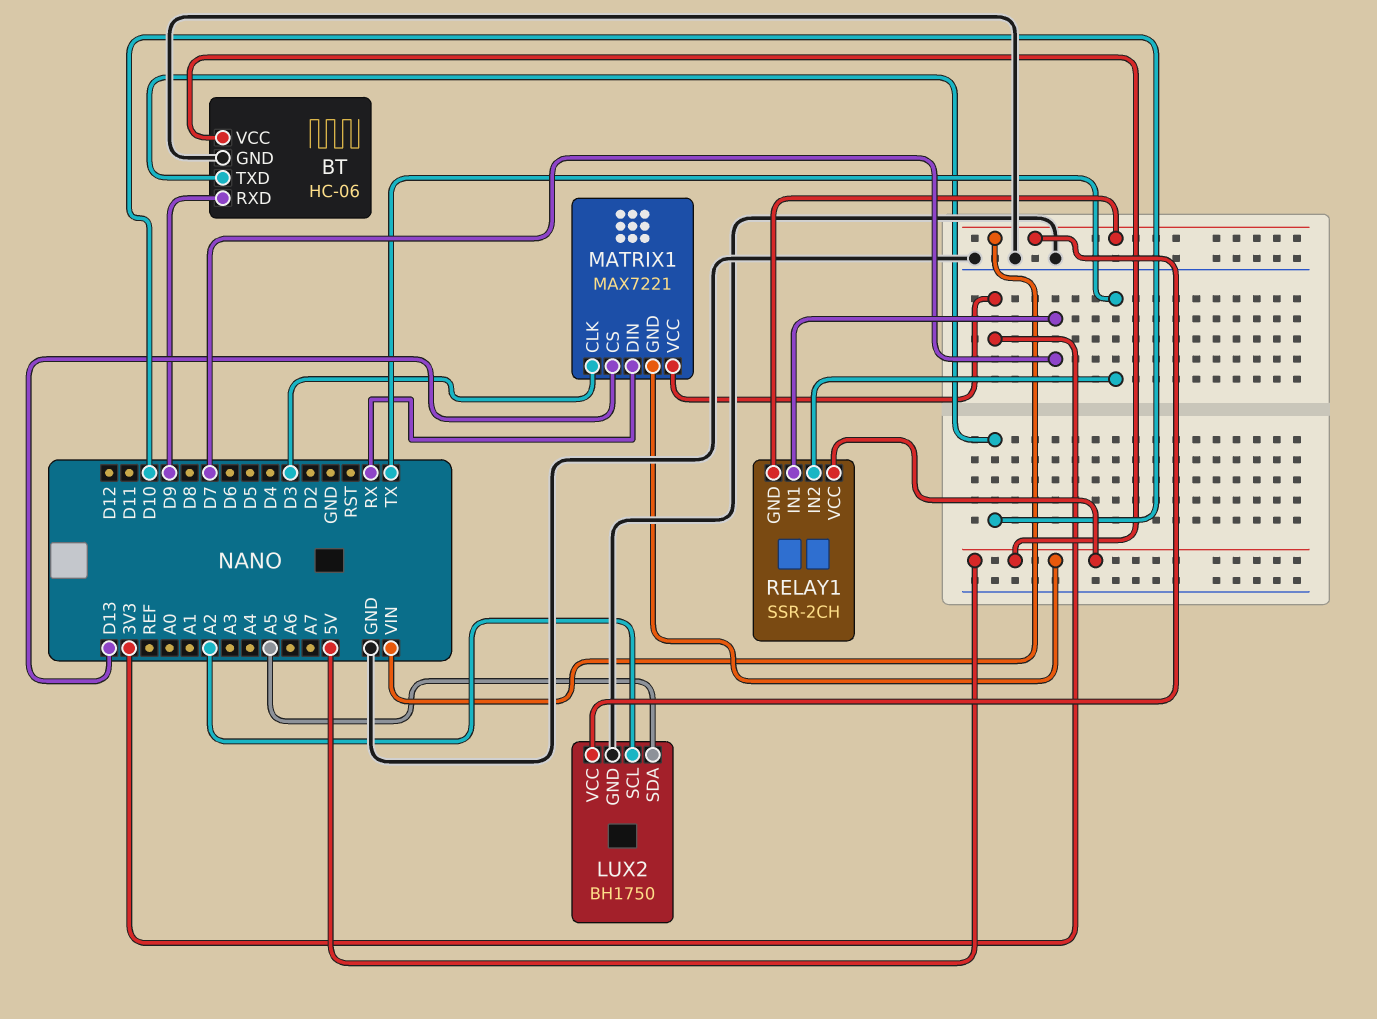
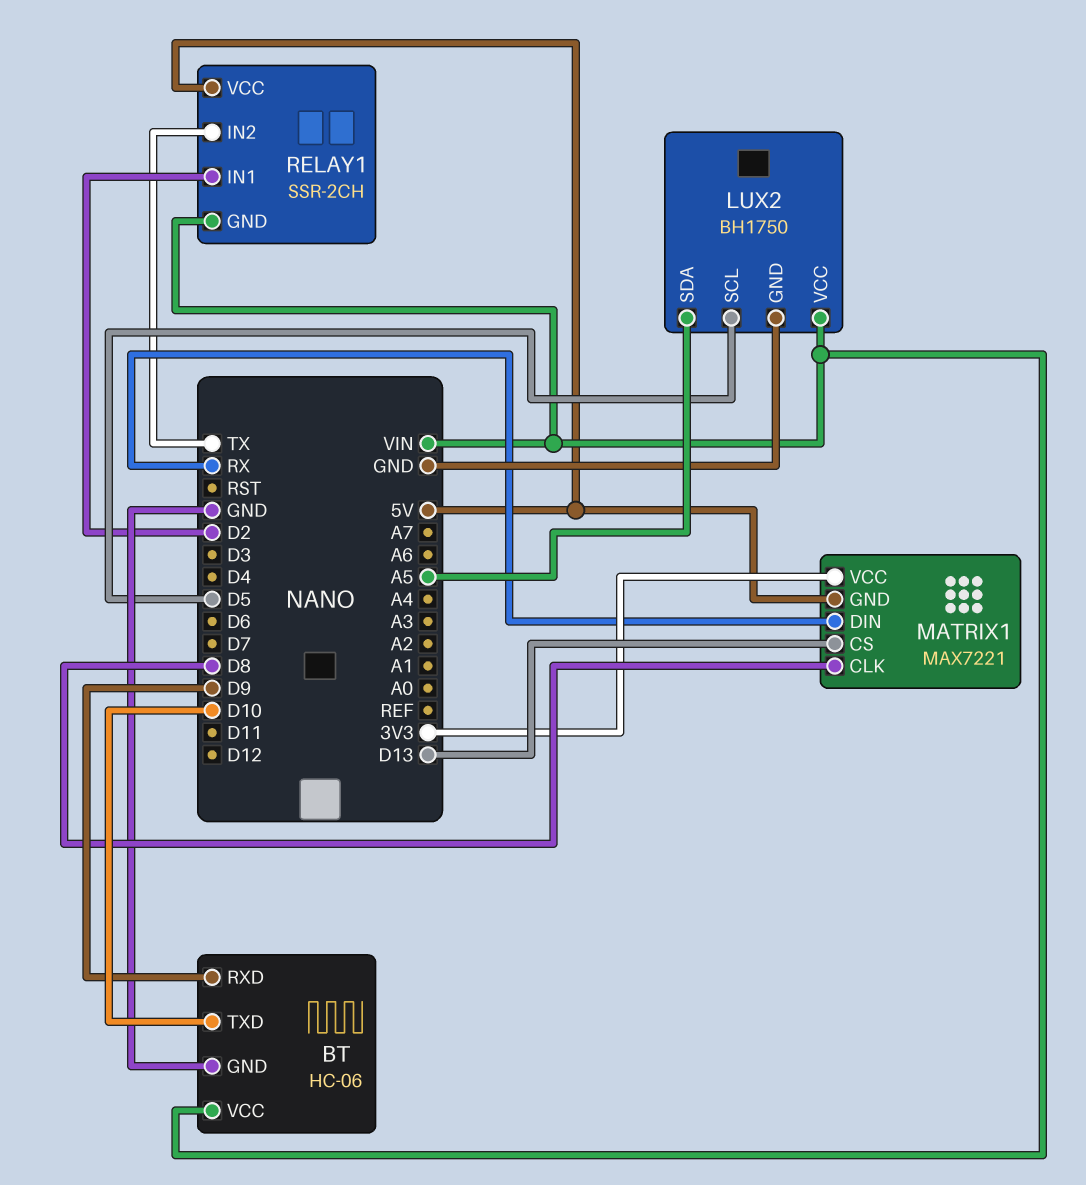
BT pin VCC: 5V -> VIN
LUX2 pin SCL: A2 -> D5
MATRIX1 pin CLK: D3 -> D8
RELAY1 pin IN1: D7 -> D2

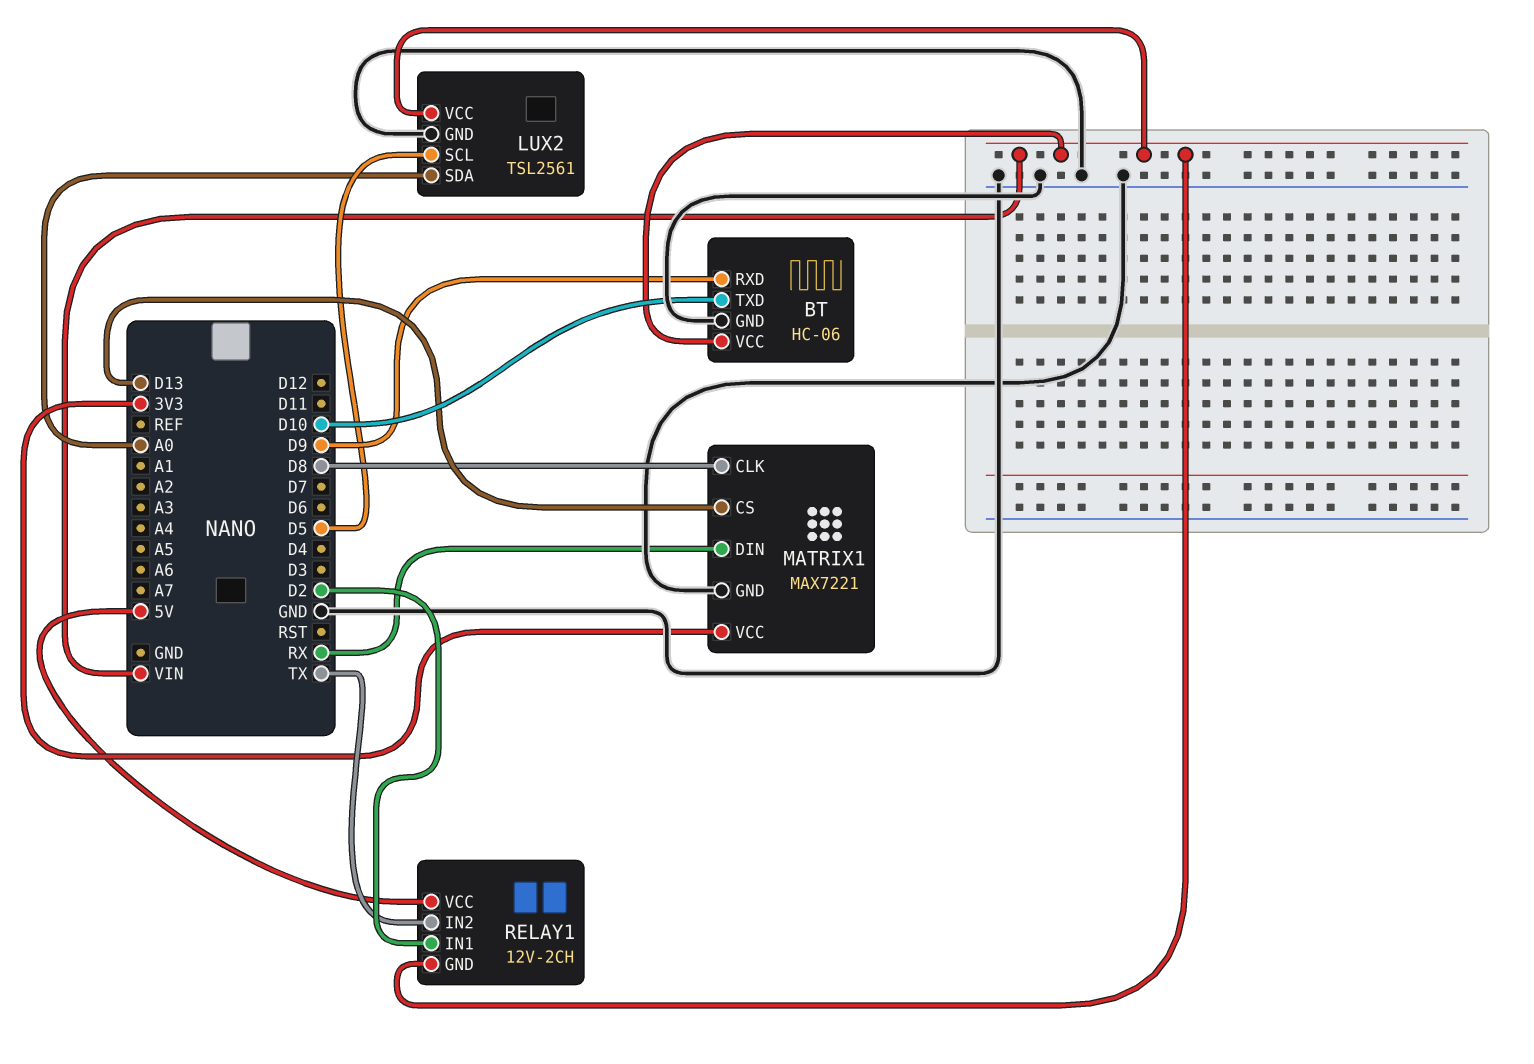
LUX2: BH1750 -> TSL2561
LUX2 pin SDA: A5 -> A0
MATRIX1 pin GND: 5V -> GND
RELAY1: SSR-2CH -> 12V-2CH

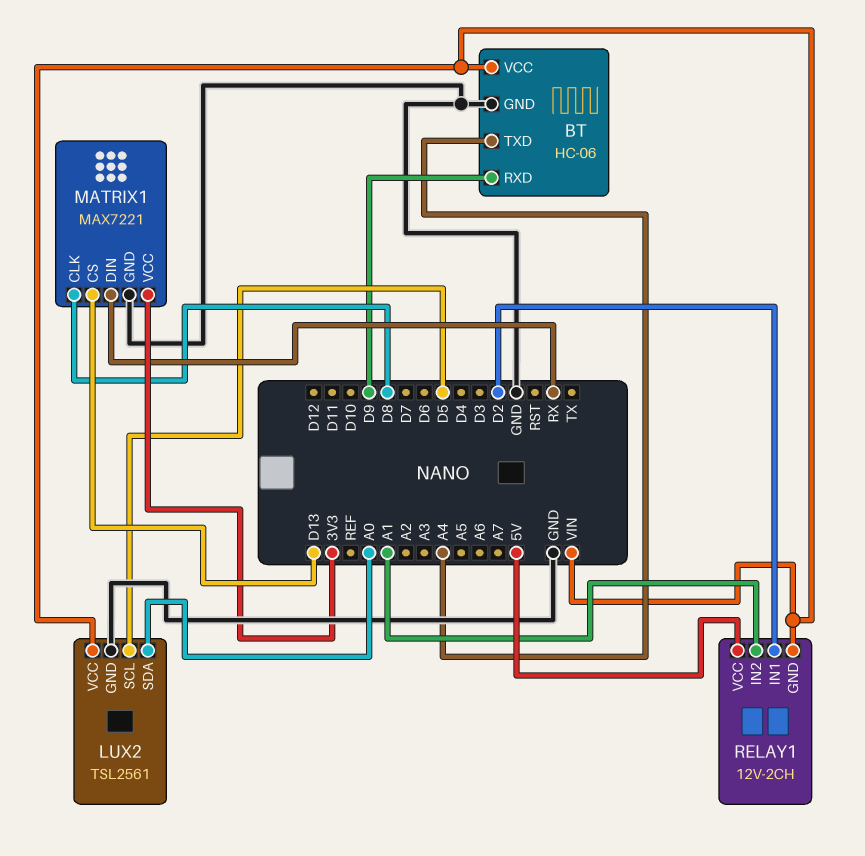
BT pin TXD: D10 -> A4
RELAY1 pin IN2: TX -> A1

